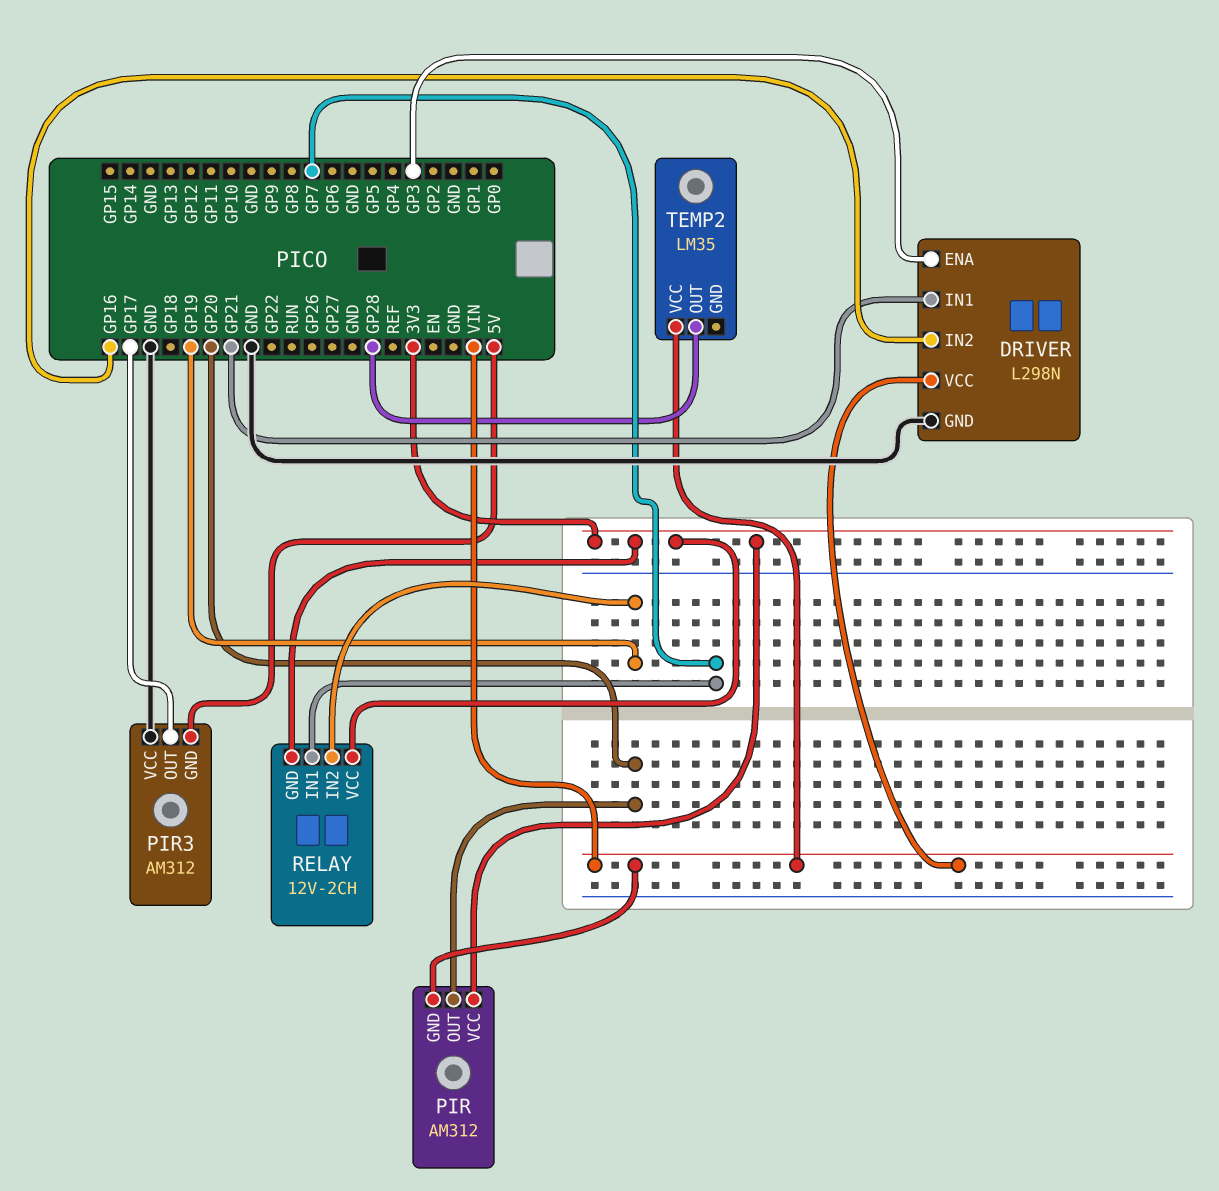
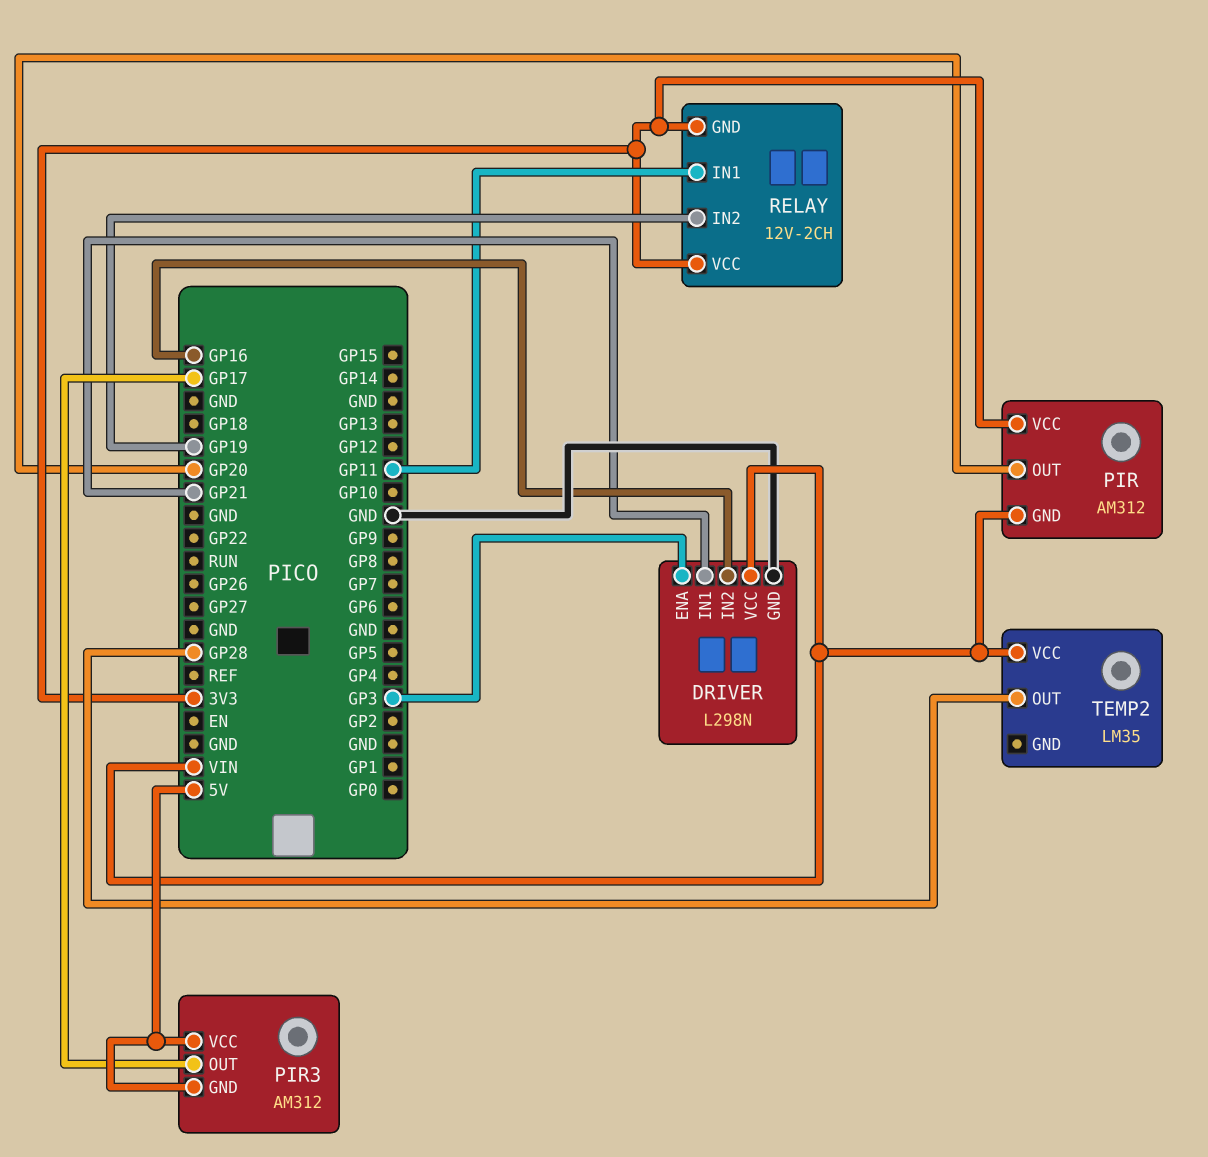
PIR3 pin VCC: GND -> 5V
RELAY pin IN1: GP7 -> GP11

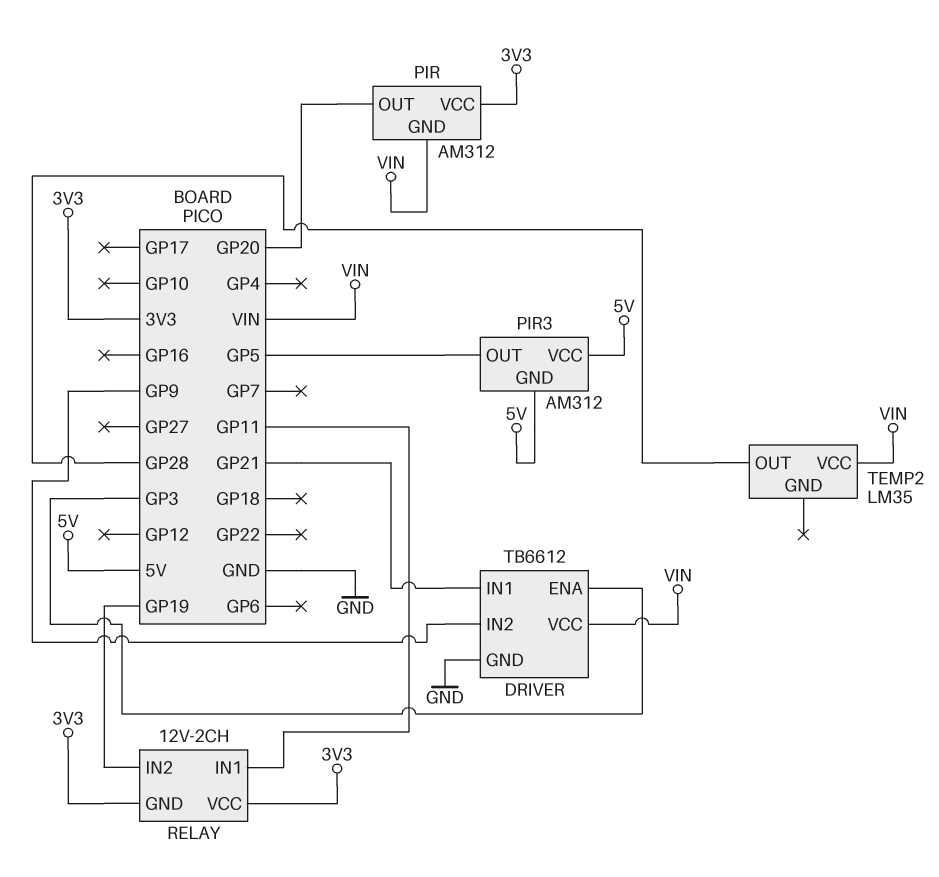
DRIVER: L298N -> TB6612
DRIVER pin IN2: GP16 -> GP9
PIR3 pin OUT: GP17 -> GP5

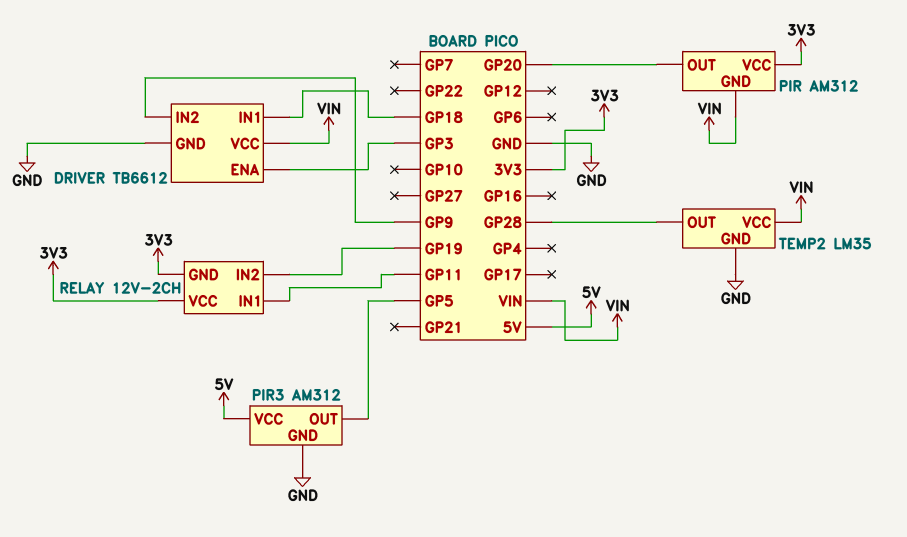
DRIVER pin IN1: GP21 -> GP18
PIR3 pin GND: 5V -> GND
TEMP2 pin GND: none -> GND

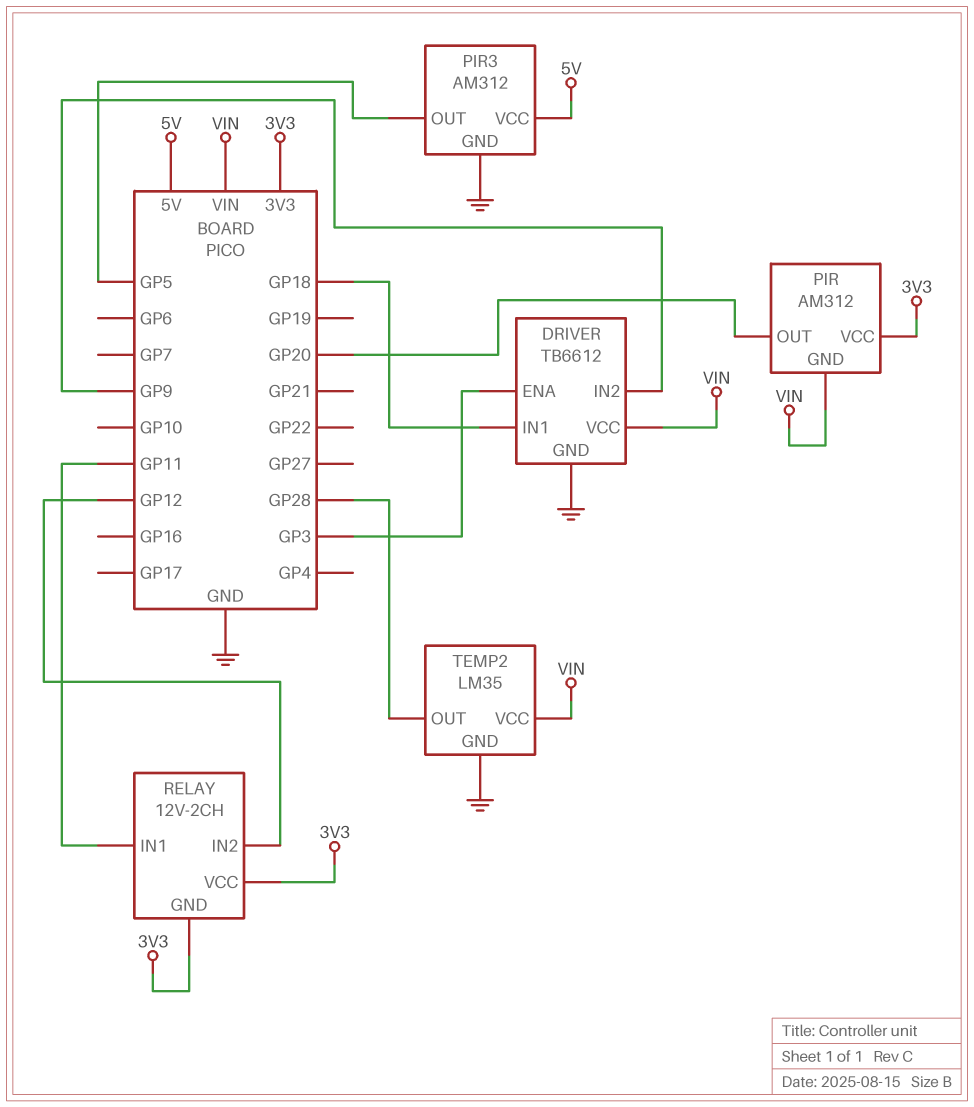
RELAY pin IN2: GP19 -> GP12

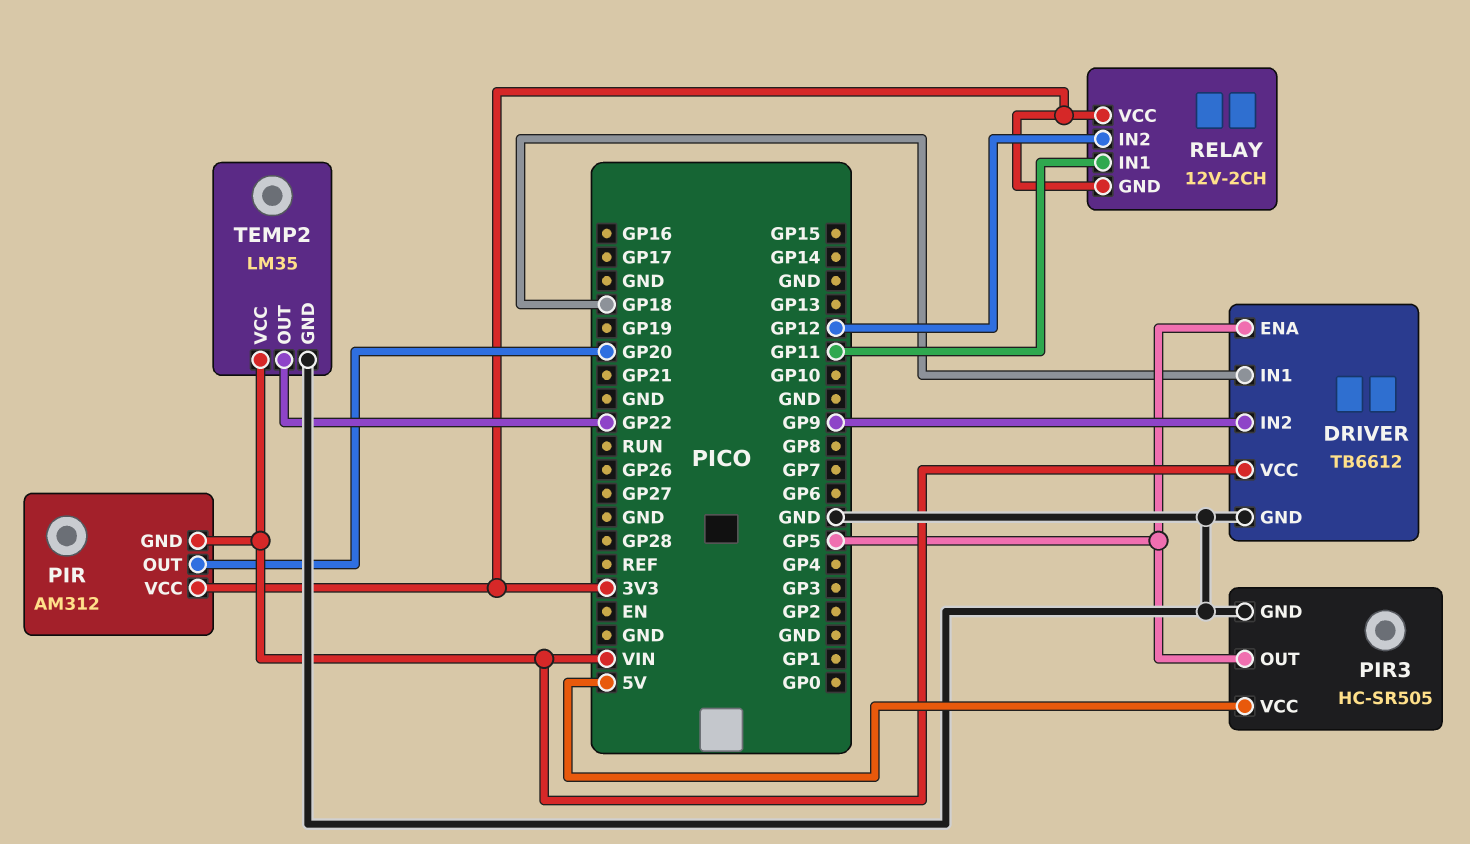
DRIVER pin ENA: GP3 -> GP5
PIR3: AM312 -> HC-SR505
TEMP2 pin OUT: GP28 -> GP22

